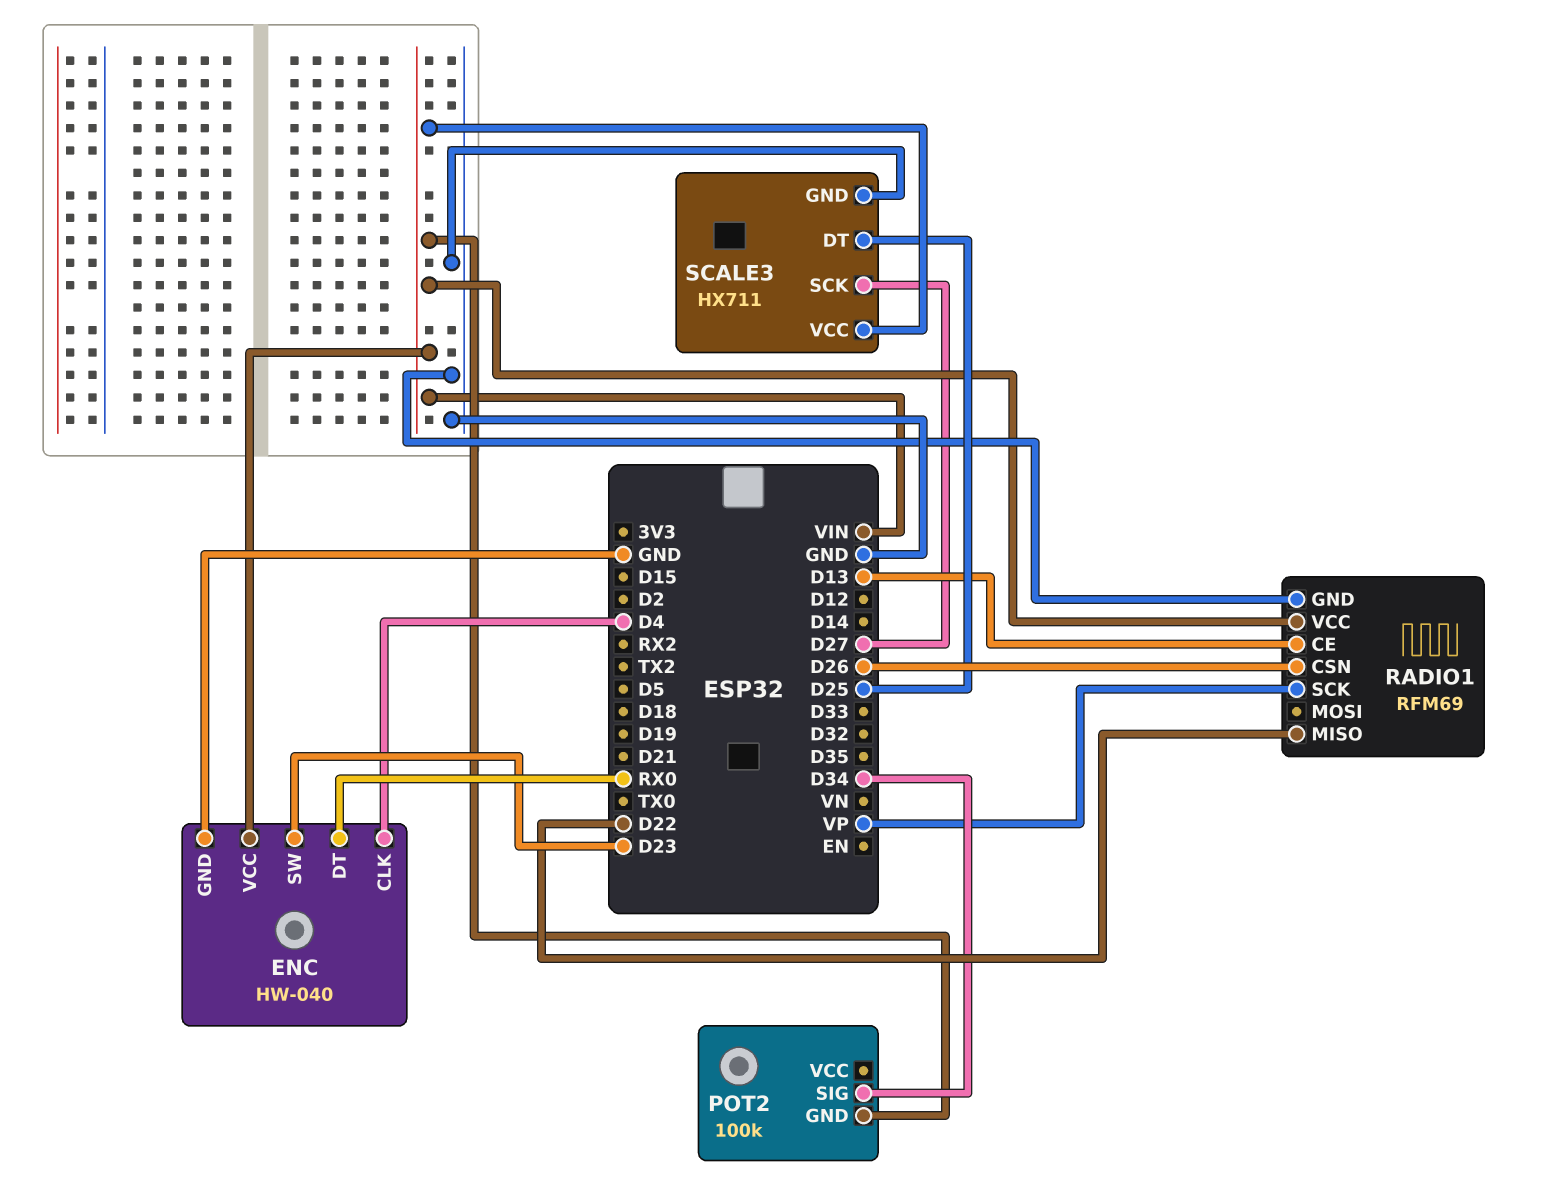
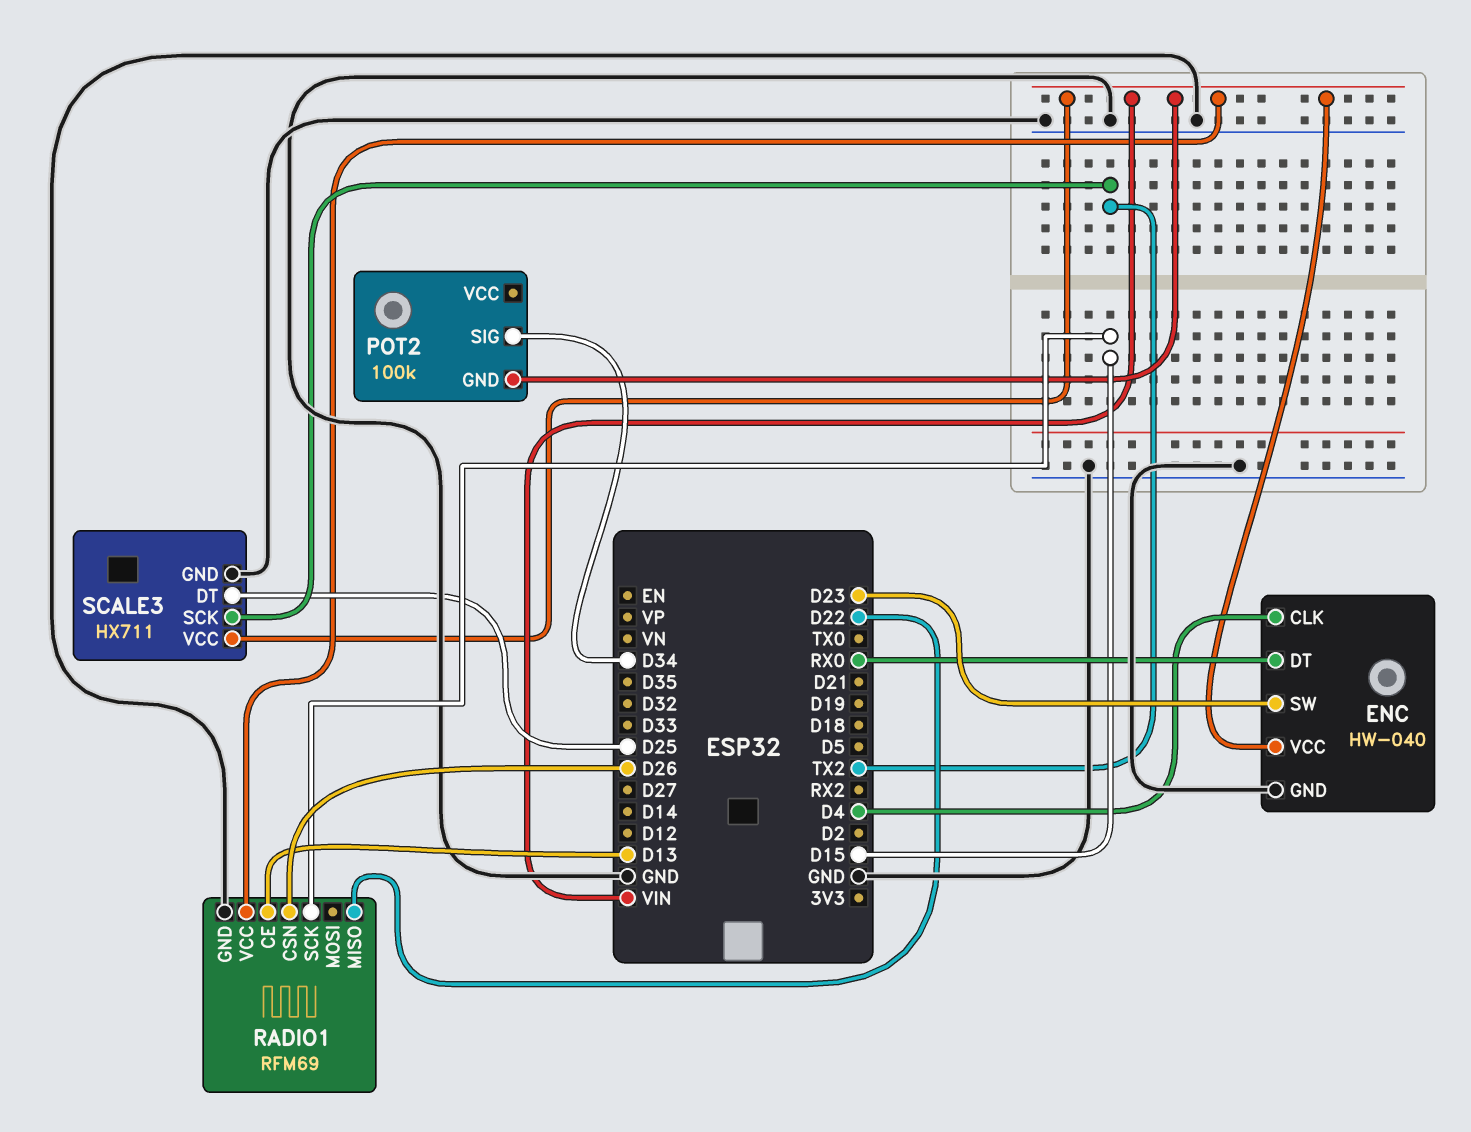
RADIO1 pin SCK: VP -> D15
SCALE3 pin SCK: D27 -> TX2

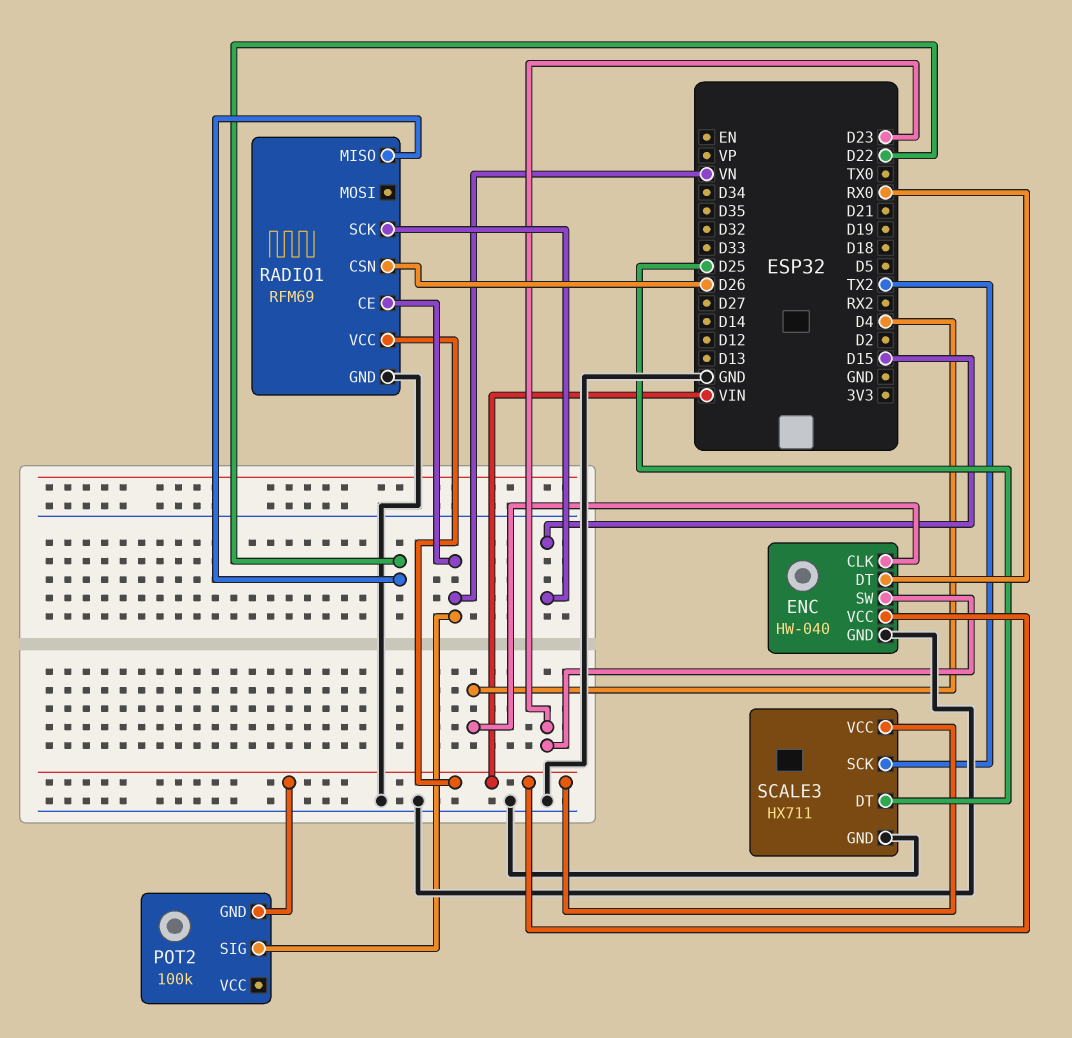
POT2 pin SIG: D34 -> VN
RADIO1 pin CE: D13 -> VN

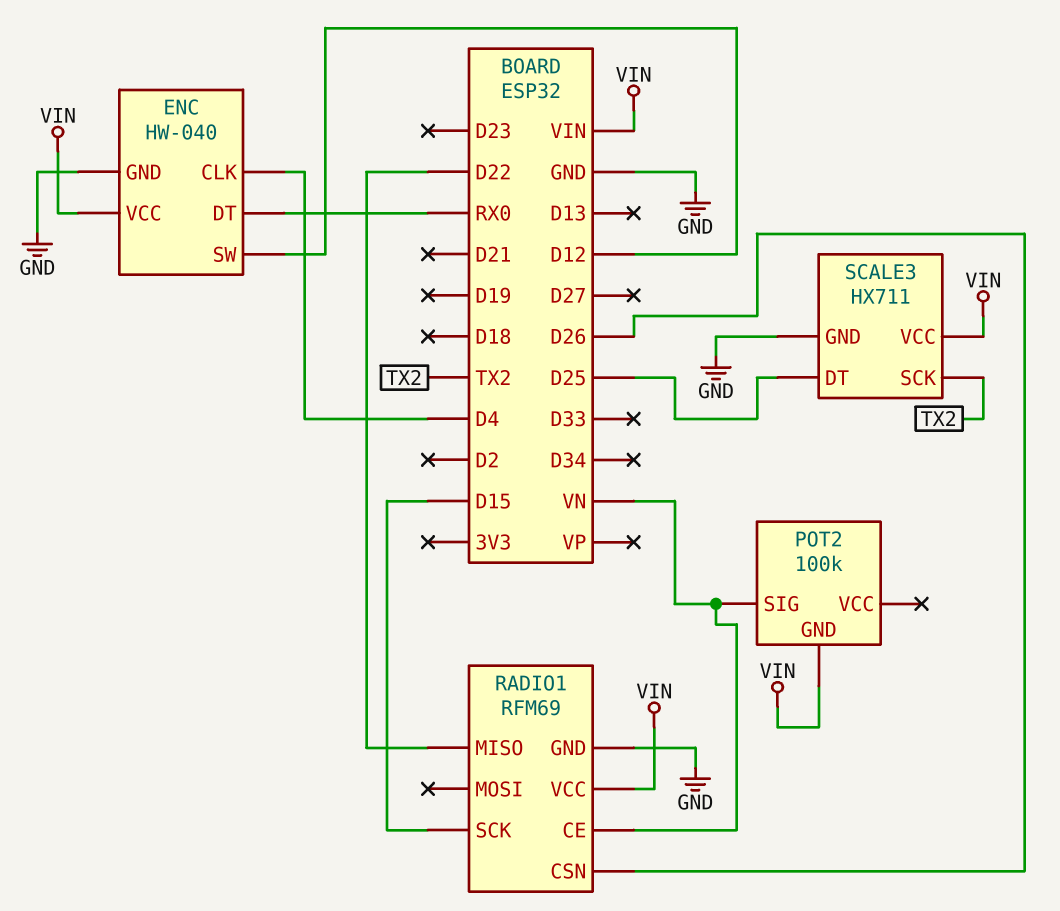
ENC pin SW: D23 -> D12

